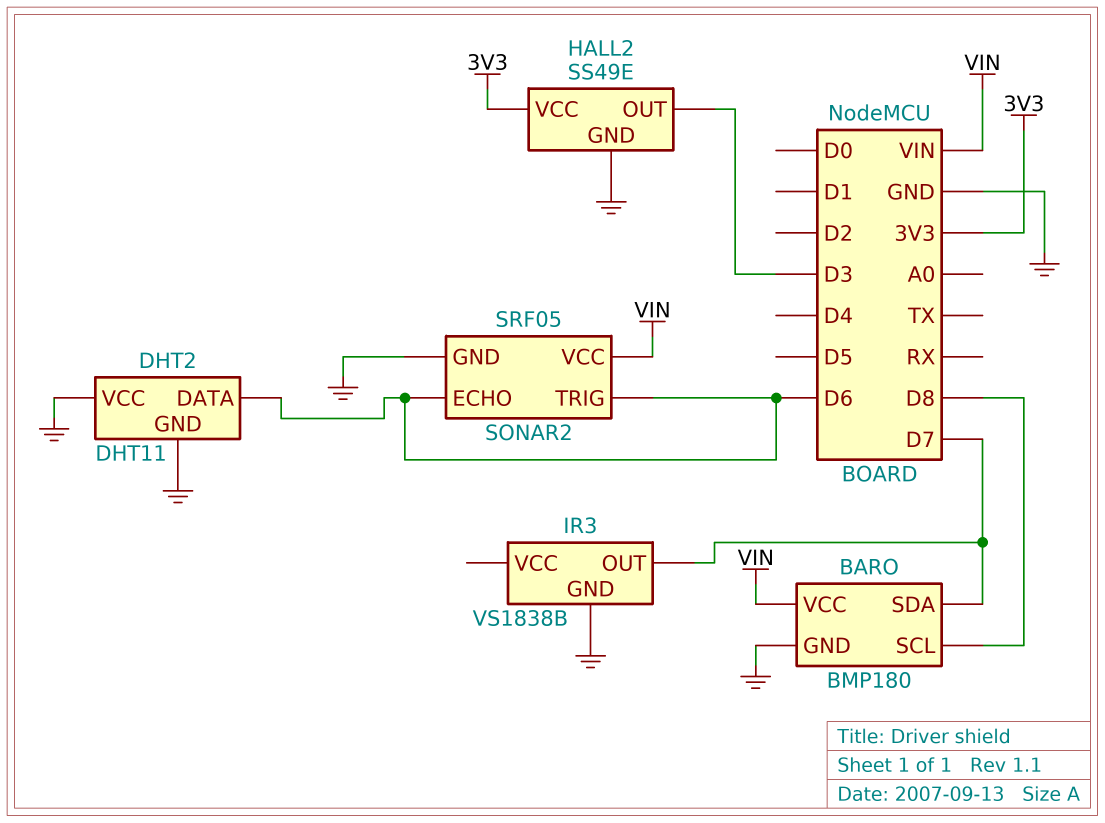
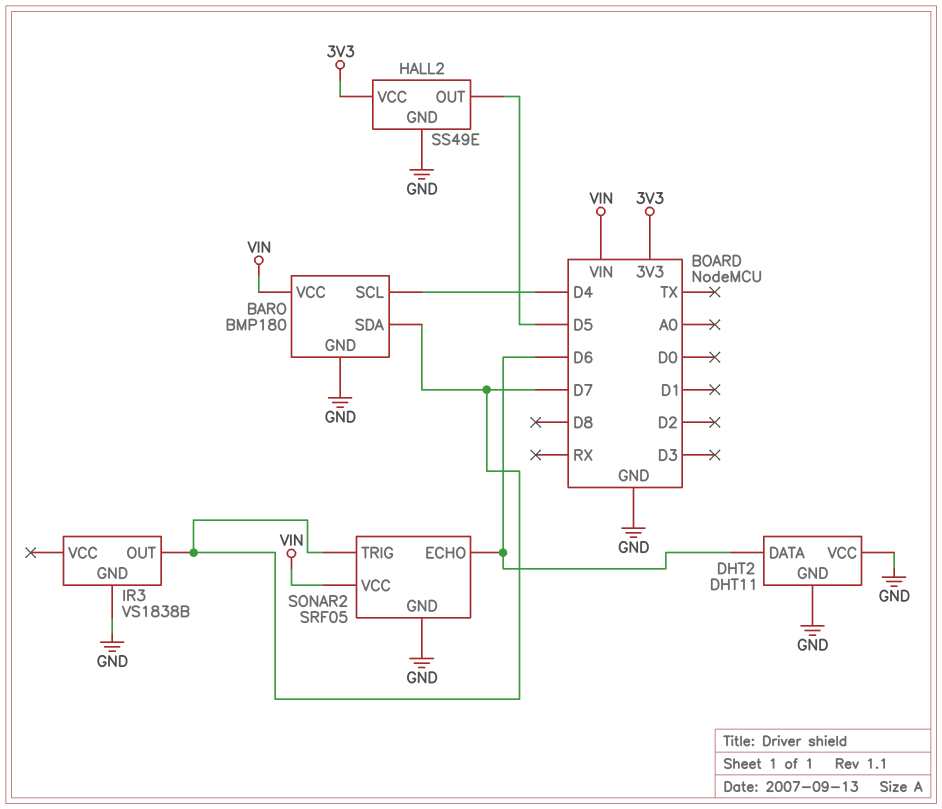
BARO pin SCL: D8 -> D4
HALL2 pin OUT: D3 -> D5
SONAR2 pin TRIG: D6 -> D7

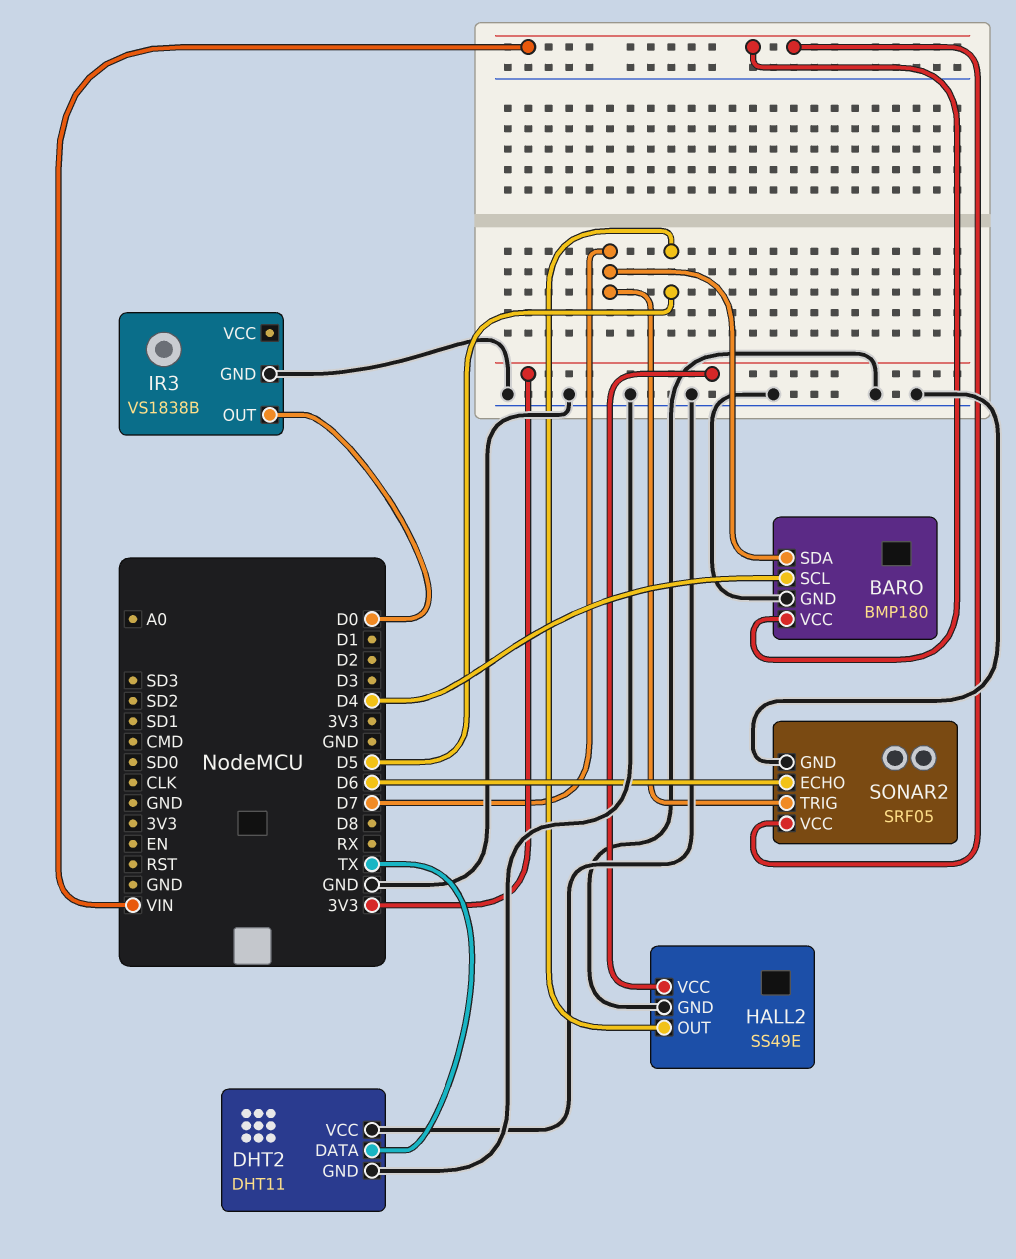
DHT2 pin DATA: D6 -> TX
IR3 pin OUT: D7 -> D0

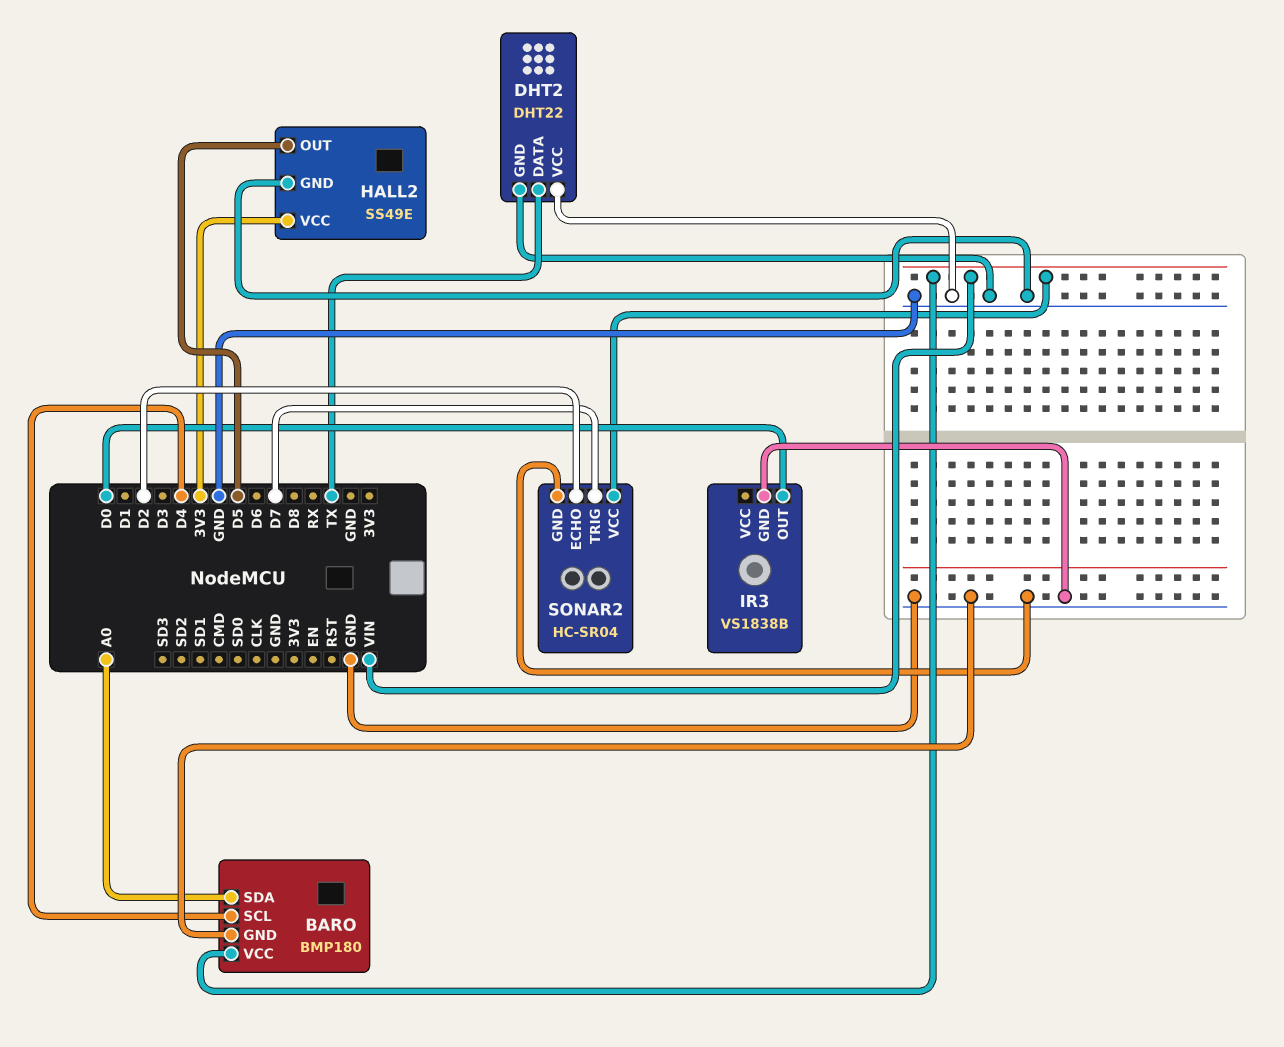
BARO pin SDA: D7 -> A0
DHT2: DHT11 -> DHT22
SONAR2: SRF05 -> HC-SR04
SONAR2 pin ECHO: D6 -> D2

